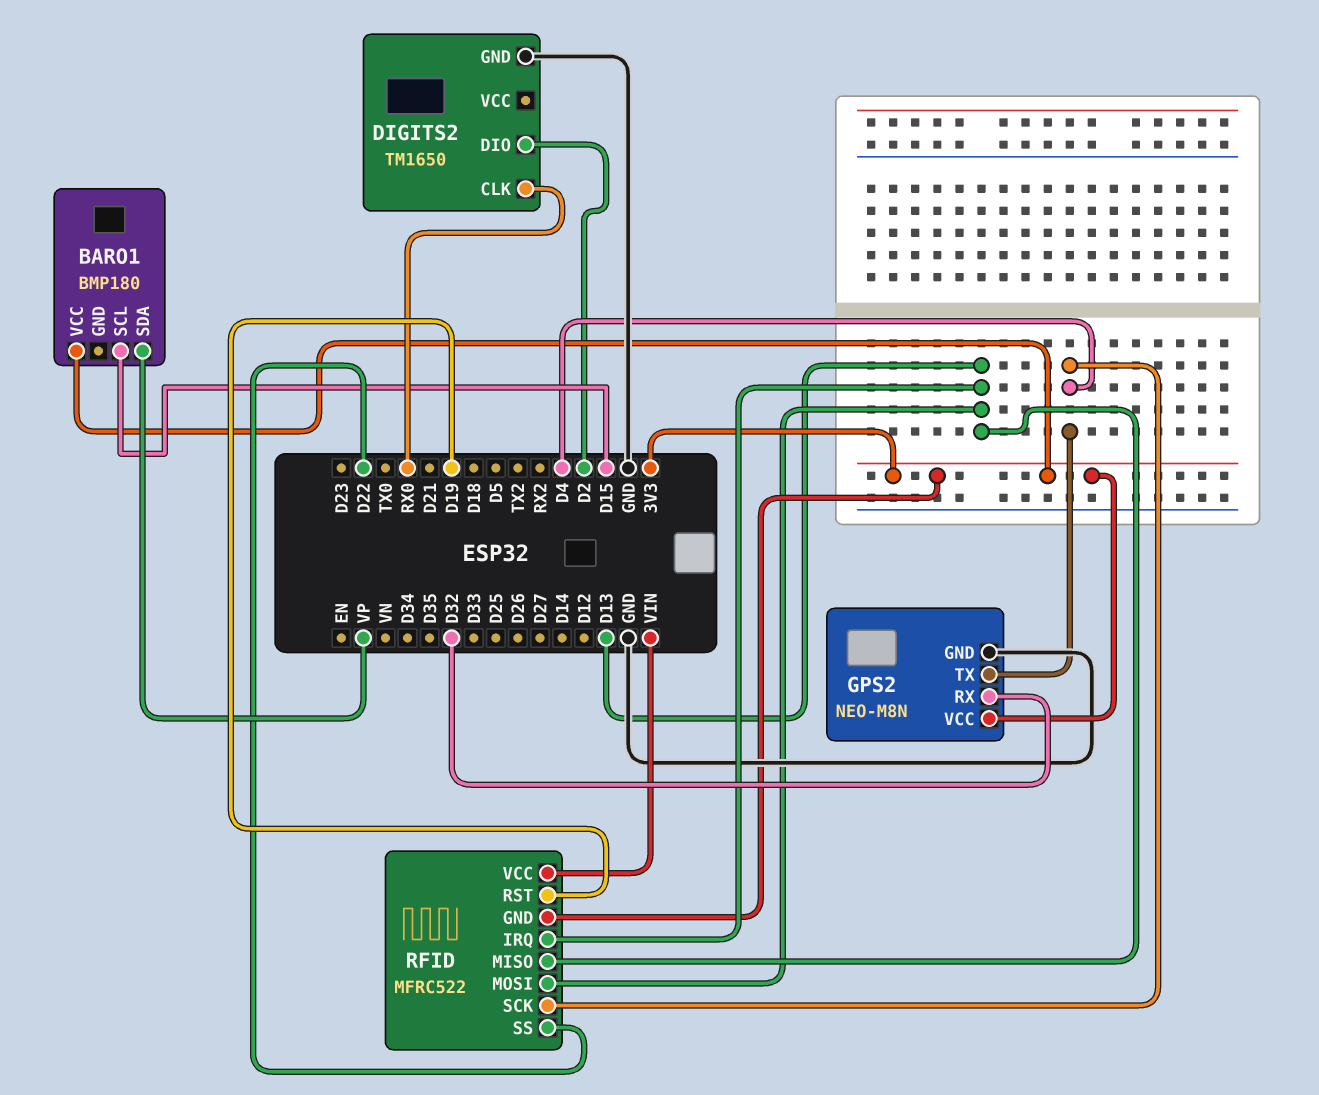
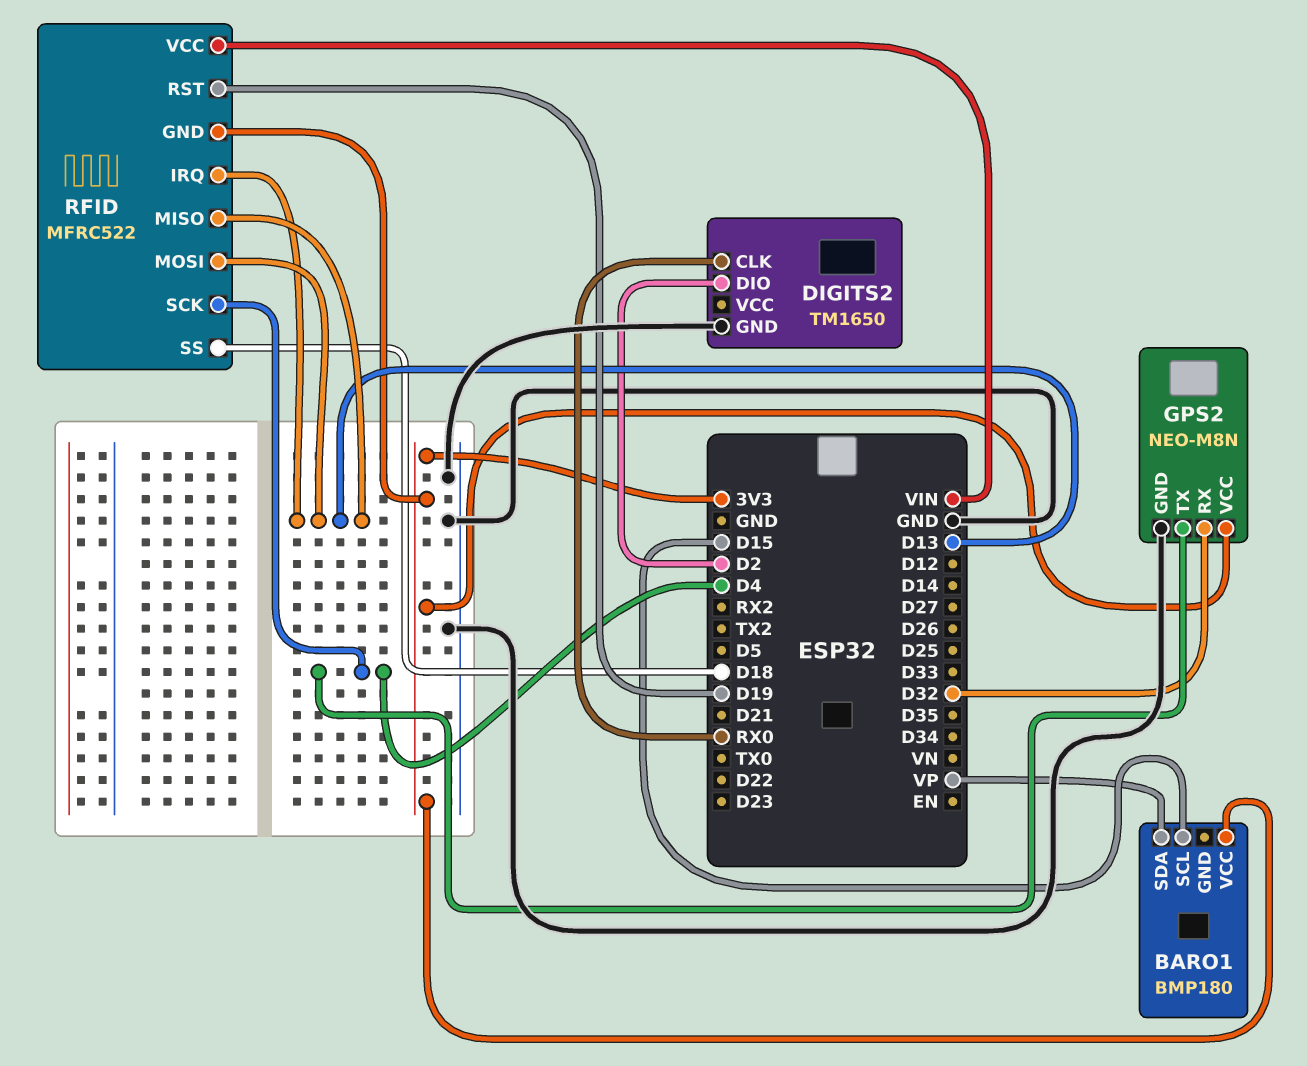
RFID pin SS: D22 -> D18

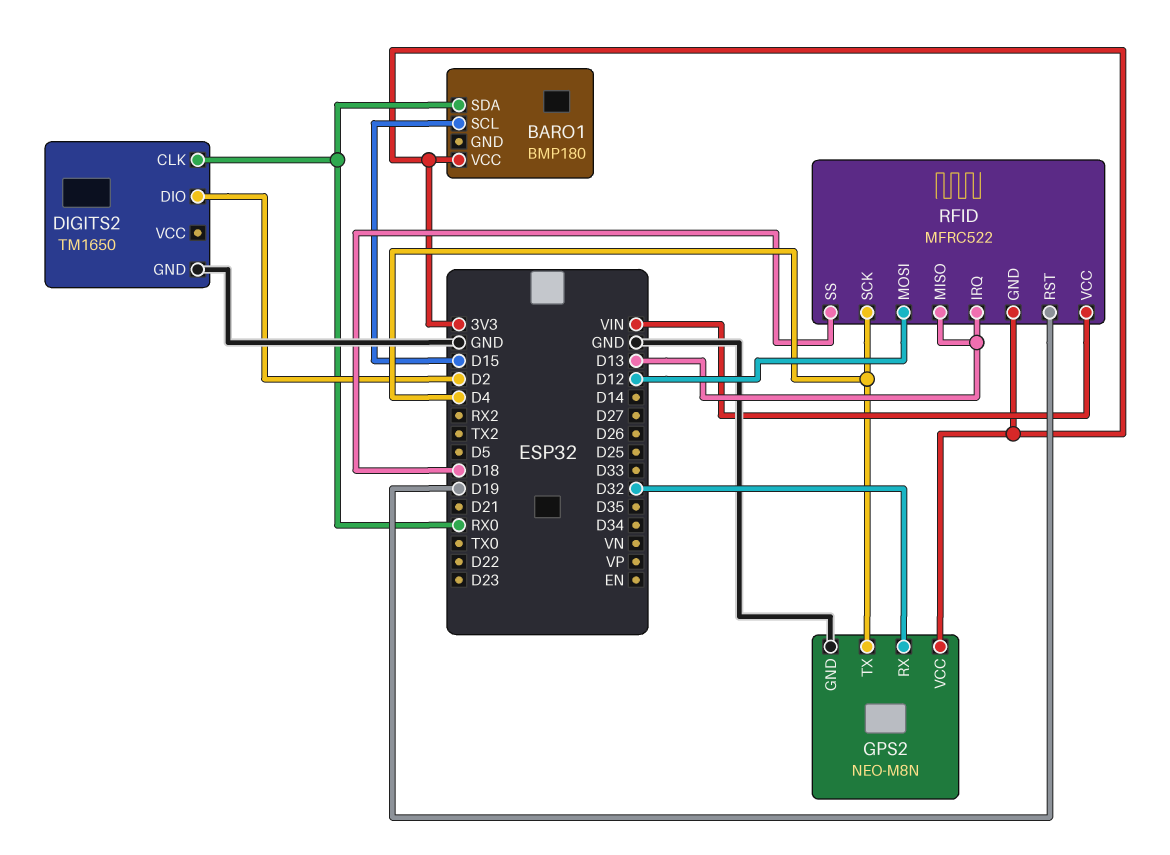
BARO1 pin SDA: VP -> RX0
RFID pin MOSI: D13 -> D12

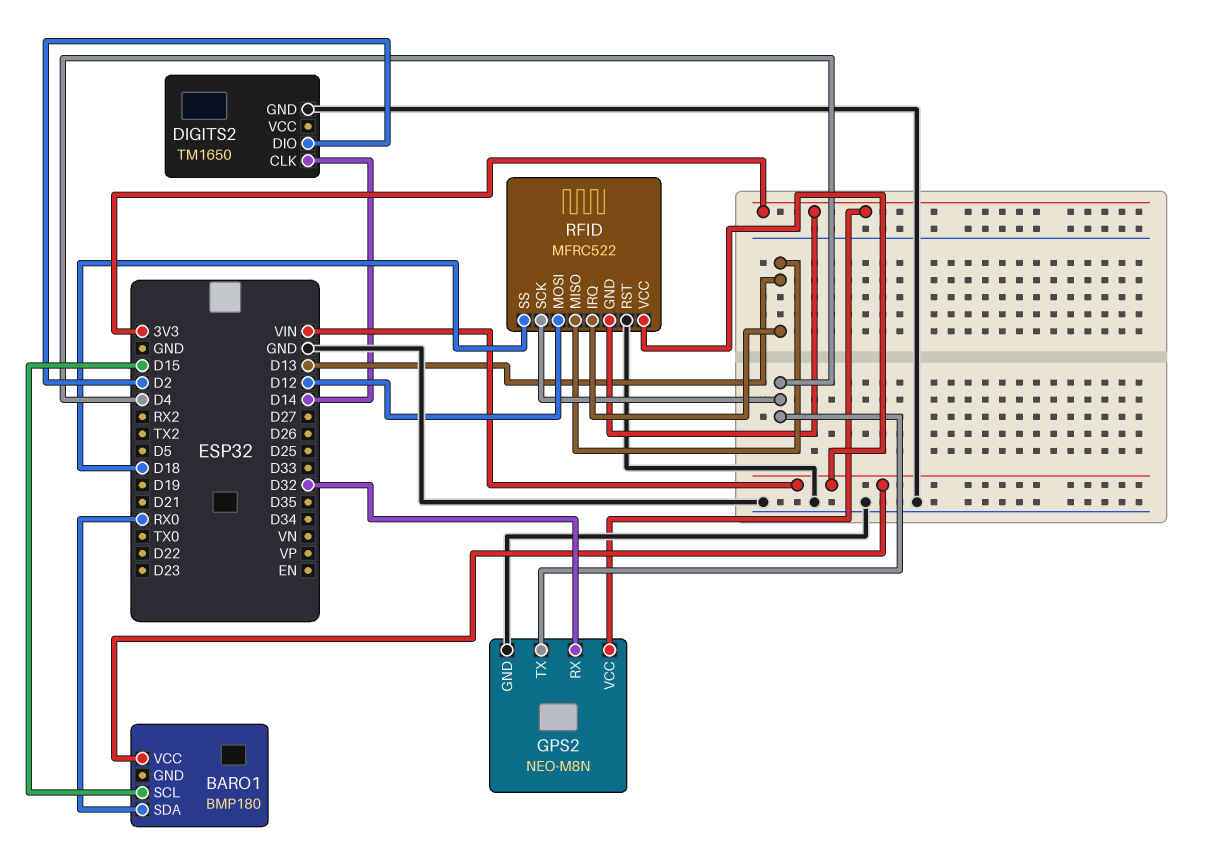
BARO1 pin VCC: 3V3 -> VIN
DIGITS2 pin CLK: RX0 -> D14
RFID pin RST: D19 -> GND

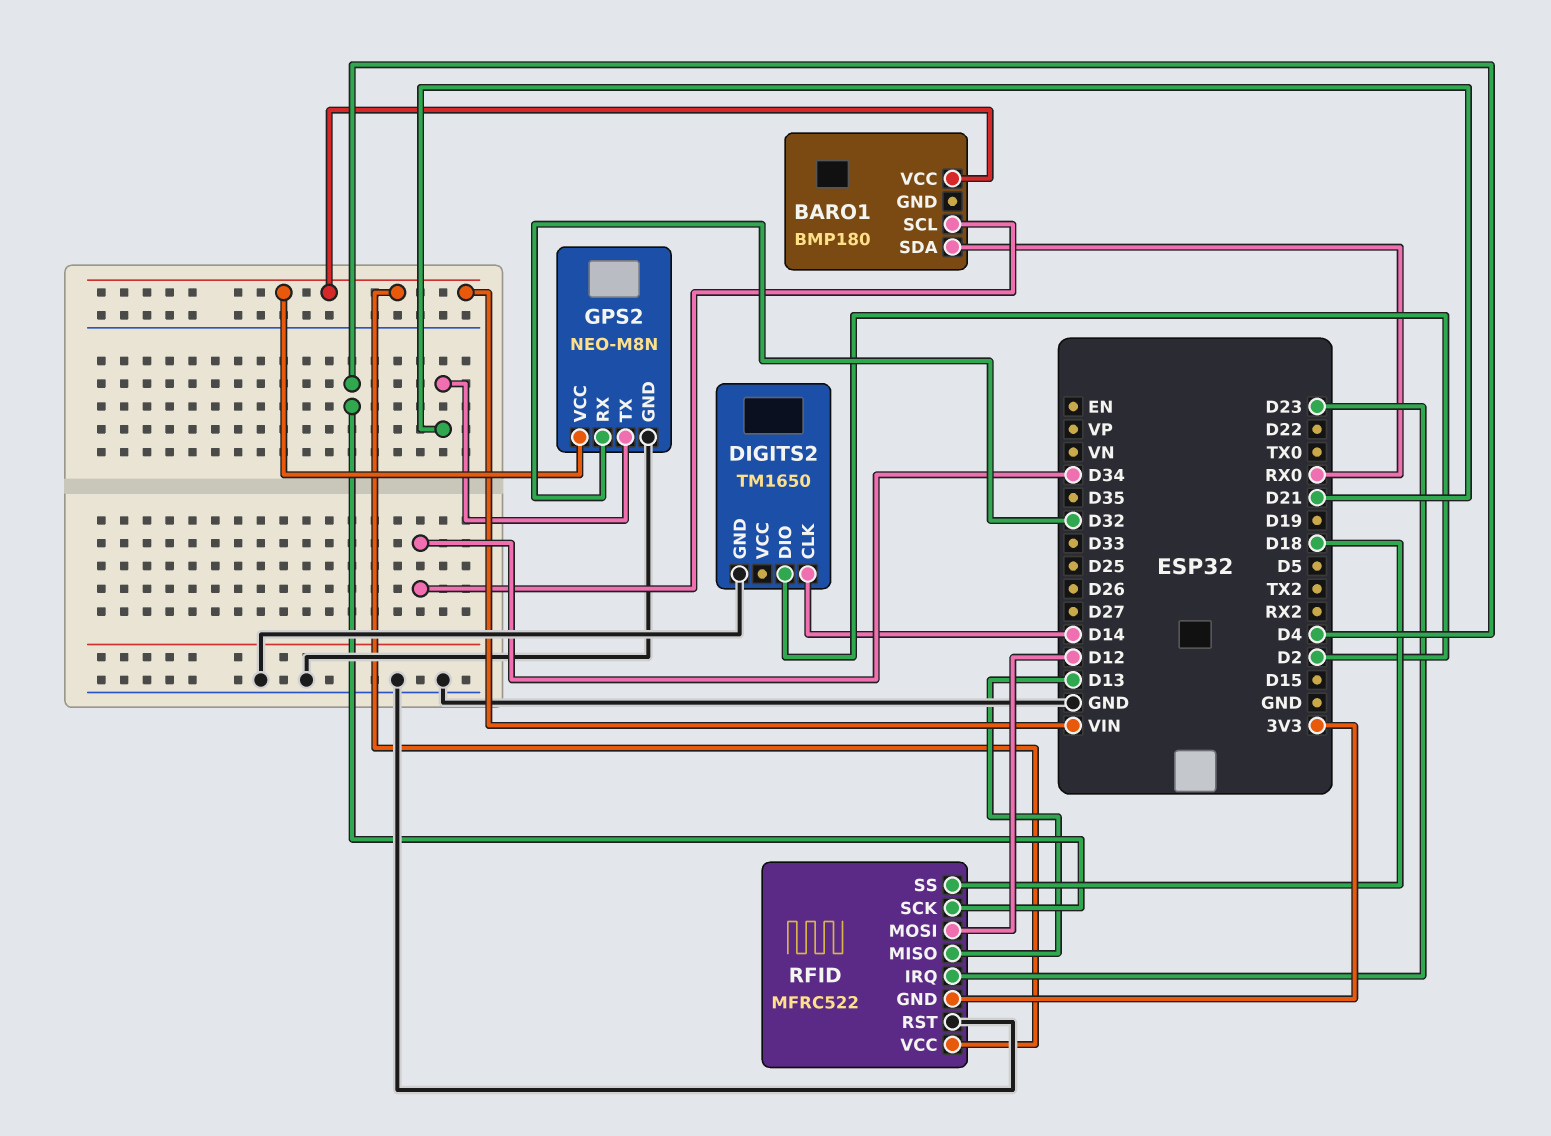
BARO1 pin SCL: D15 -> D34
GPS2 pin TX: D4 -> D21
GPS2 pin VCC: 3V3 -> VIN
RFID pin IRQ: D13 -> D23

